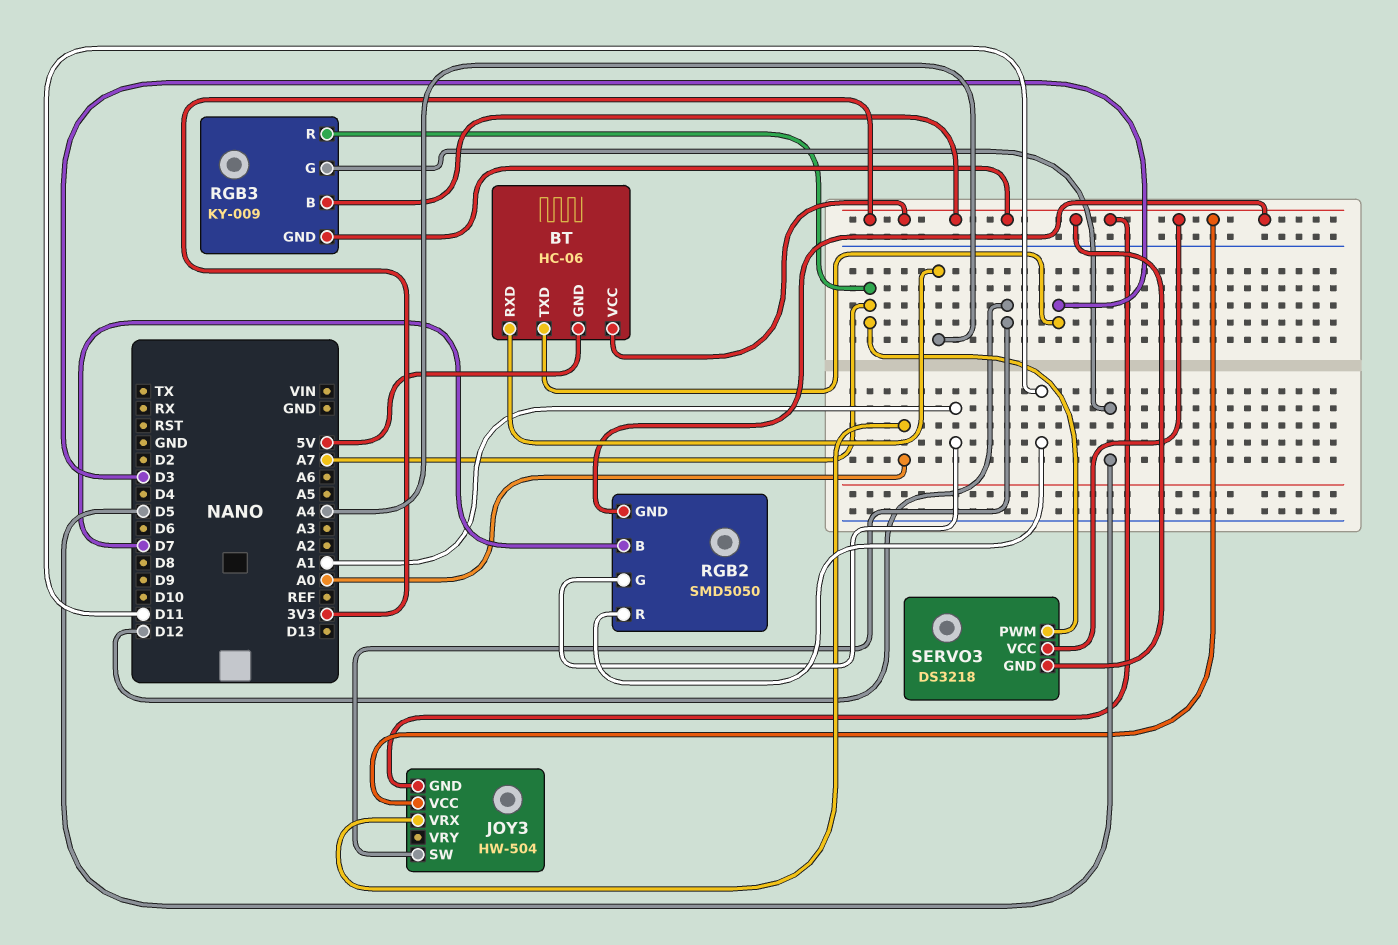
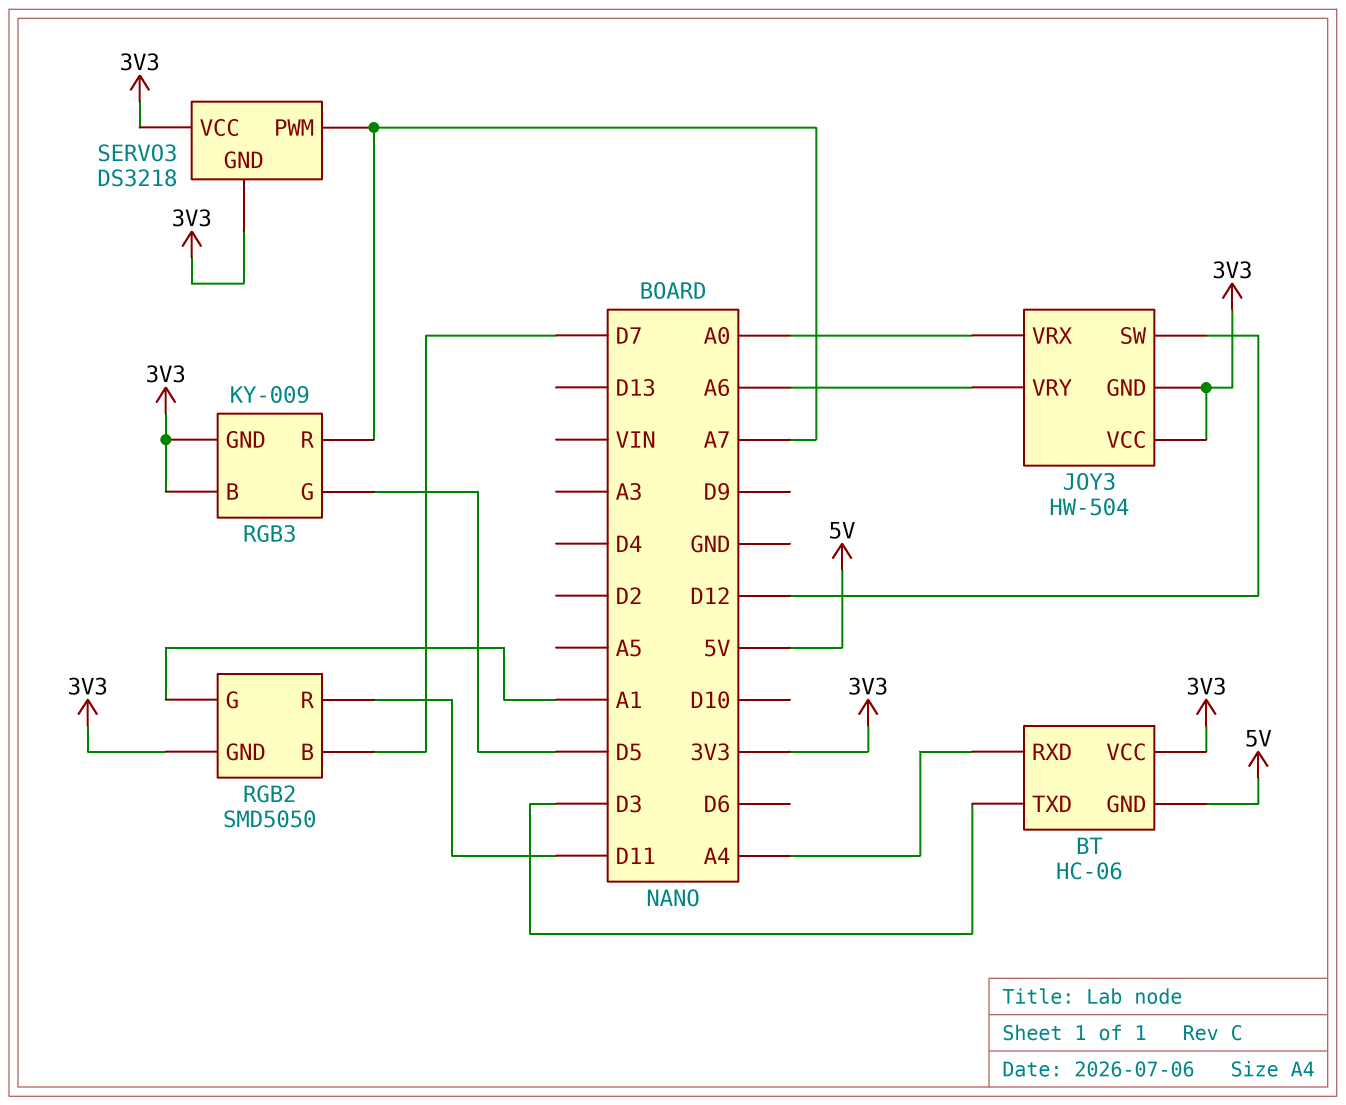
JOY3 pin VRY: none -> A6

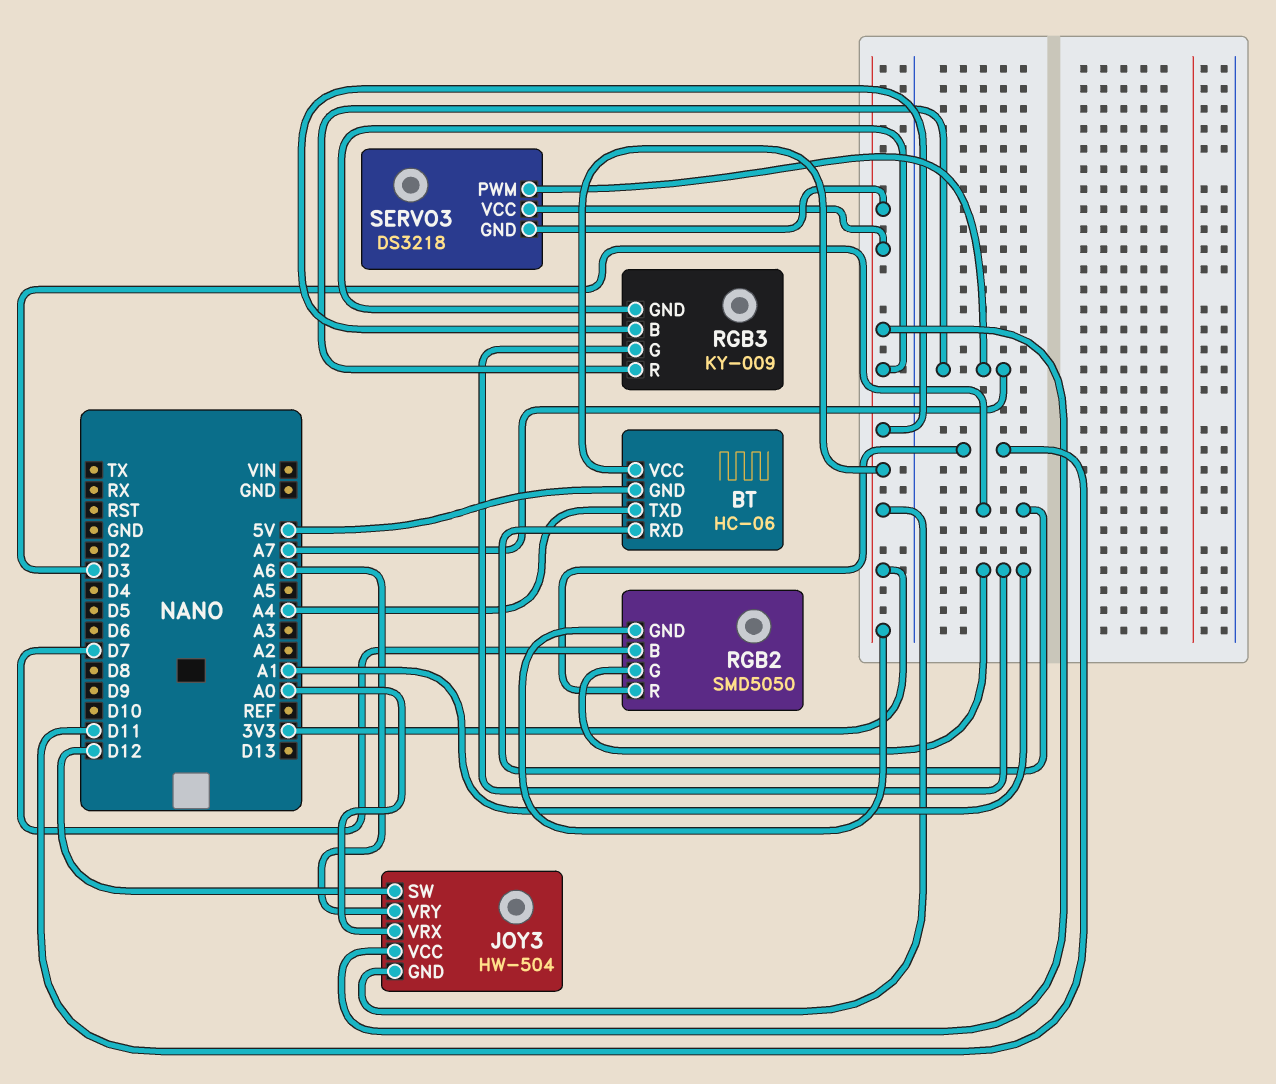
BT pin RXD: A4 -> D3
BT pin TXD: D3 -> A4
RGB3 pin G: D5 -> A1

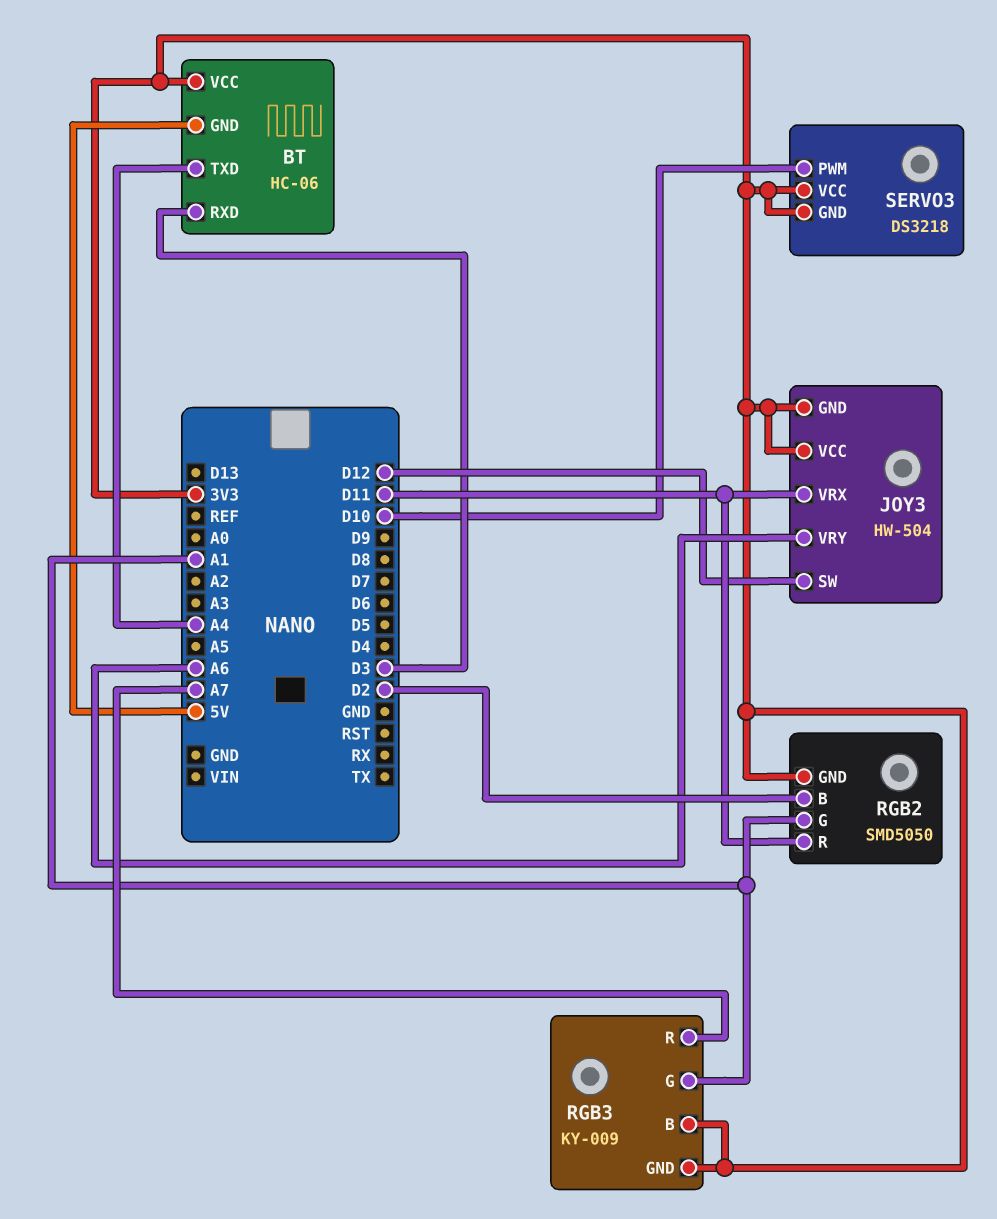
JOY3 pin VRX: A0 -> D11
RGB2 pin B: D7 -> D2
SERVO3 pin PWM: A7 -> D10

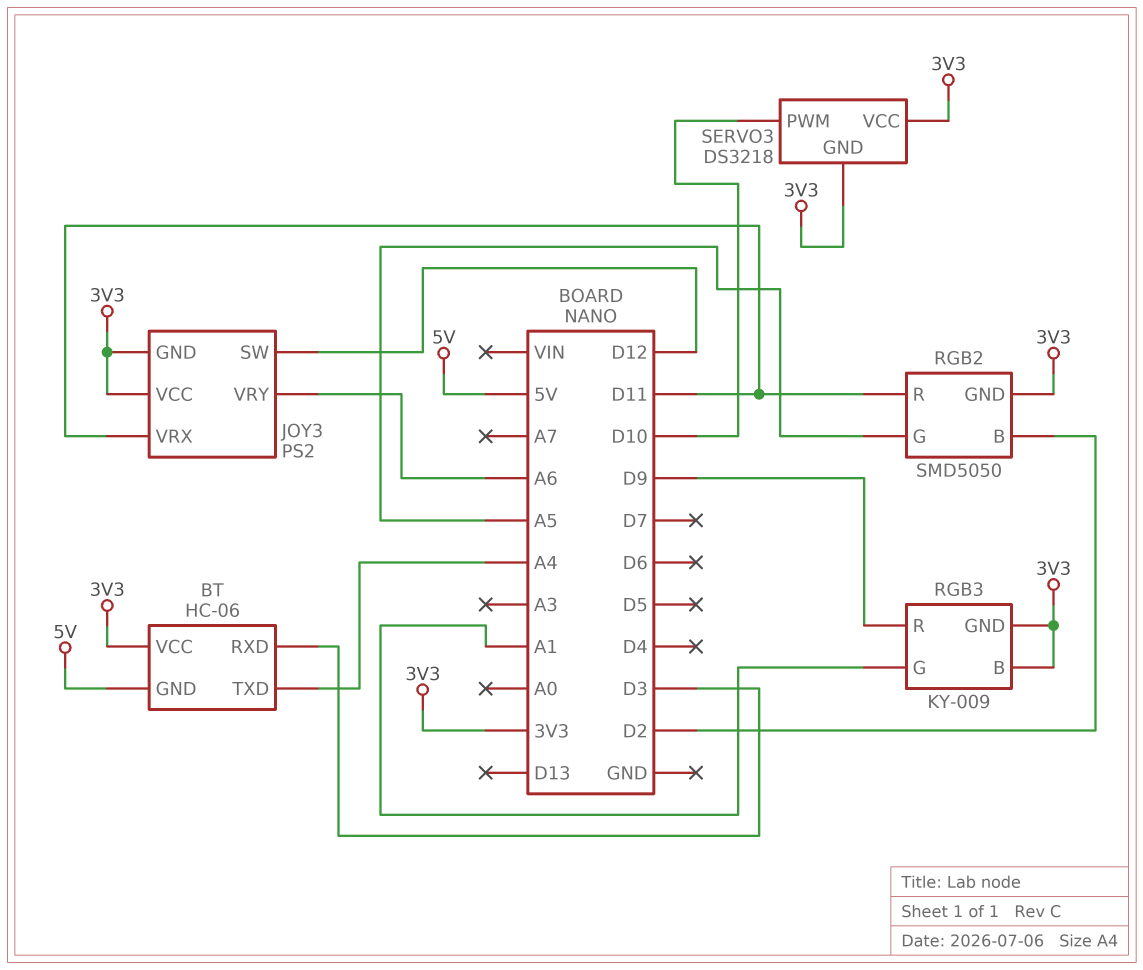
JOY3: HW-504 -> PS2
RGB2 pin G: A1 -> A5
RGB3 pin R: A7 -> D9

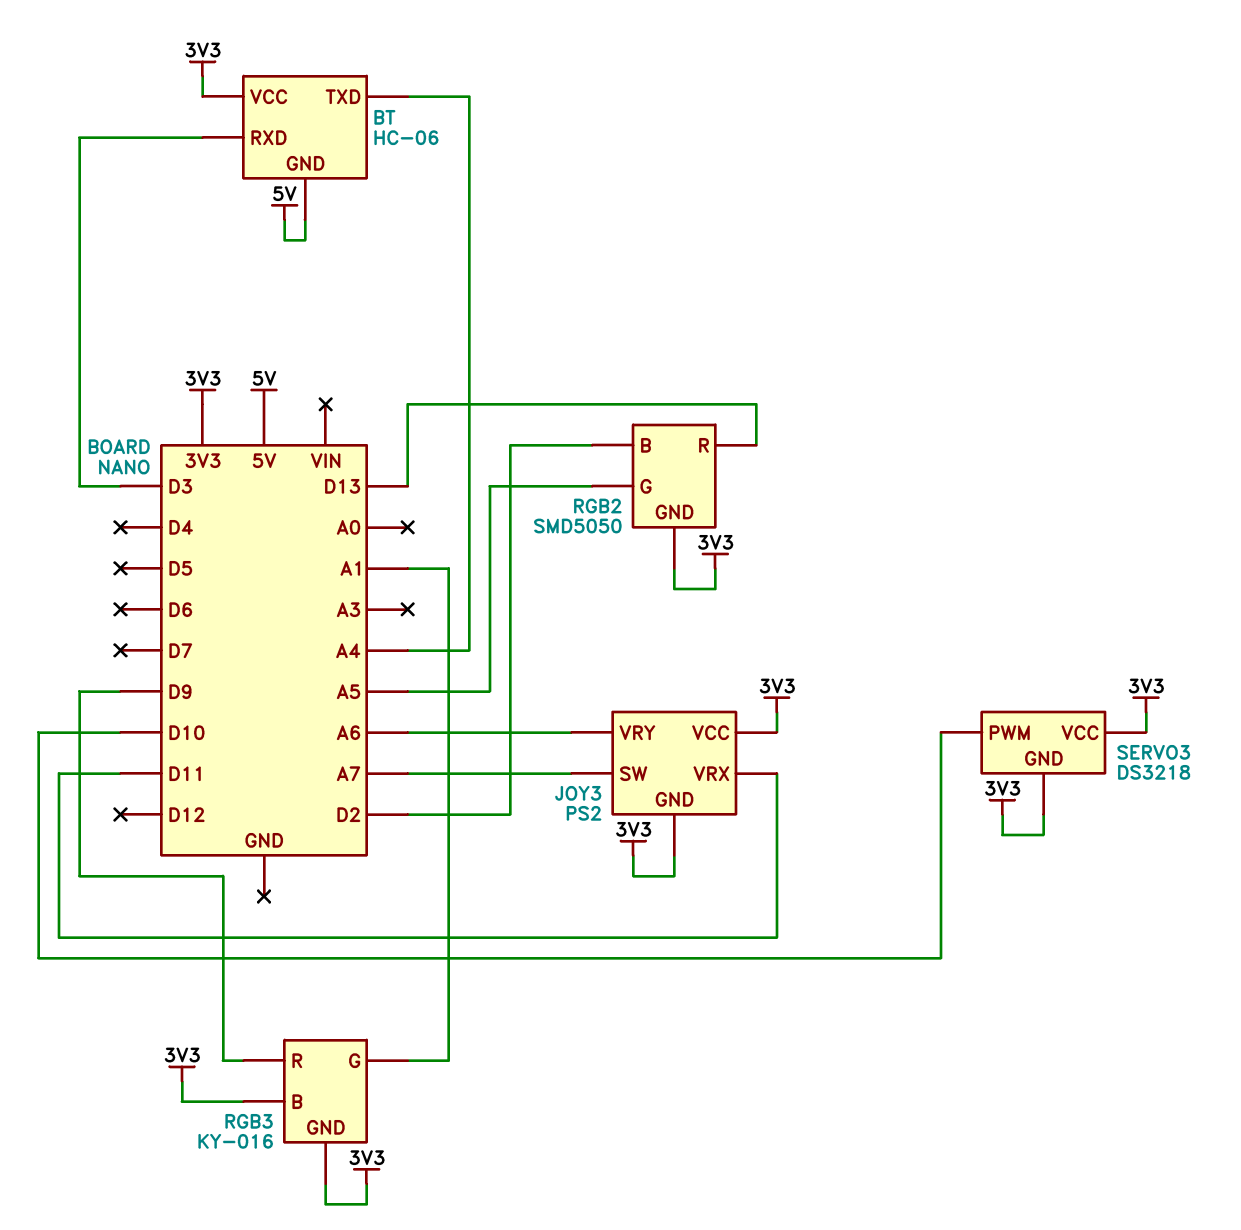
JOY3 pin SW: D12 -> A7
RGB2 pin R: D11 -> D13
RGB3: KY-009 -> KY-016

